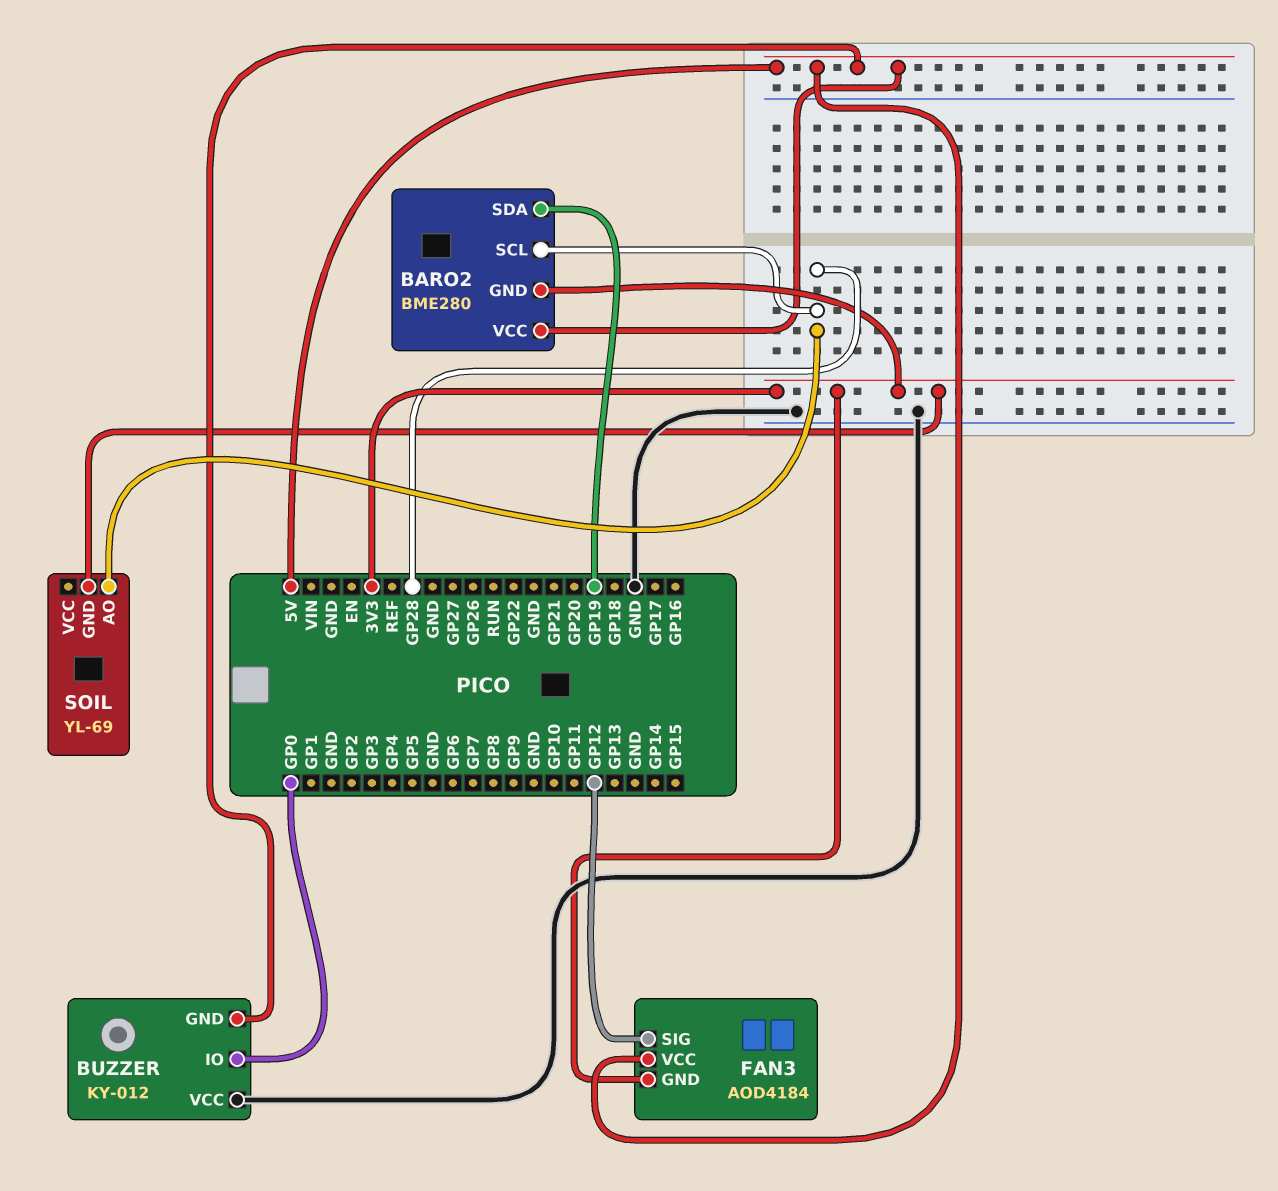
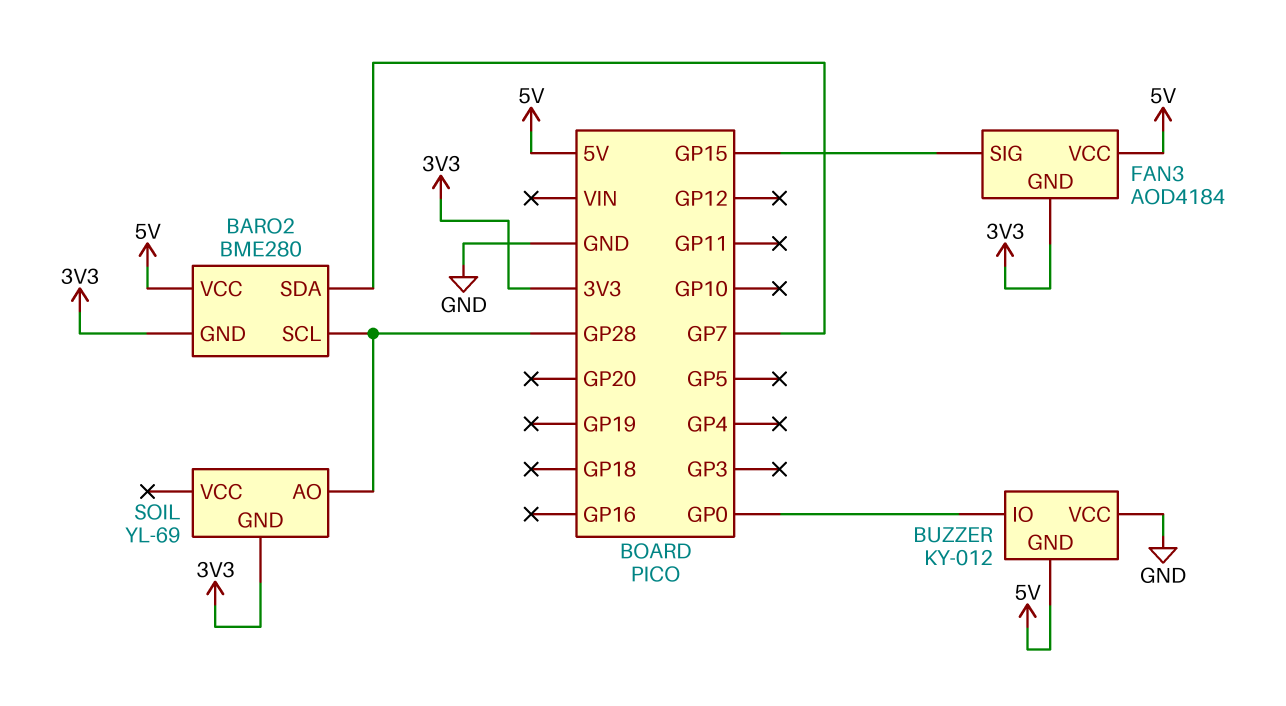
BARO2 pin SDA: GP19 -> GP7
FAN3 pin SIG: GP12 -> GP15

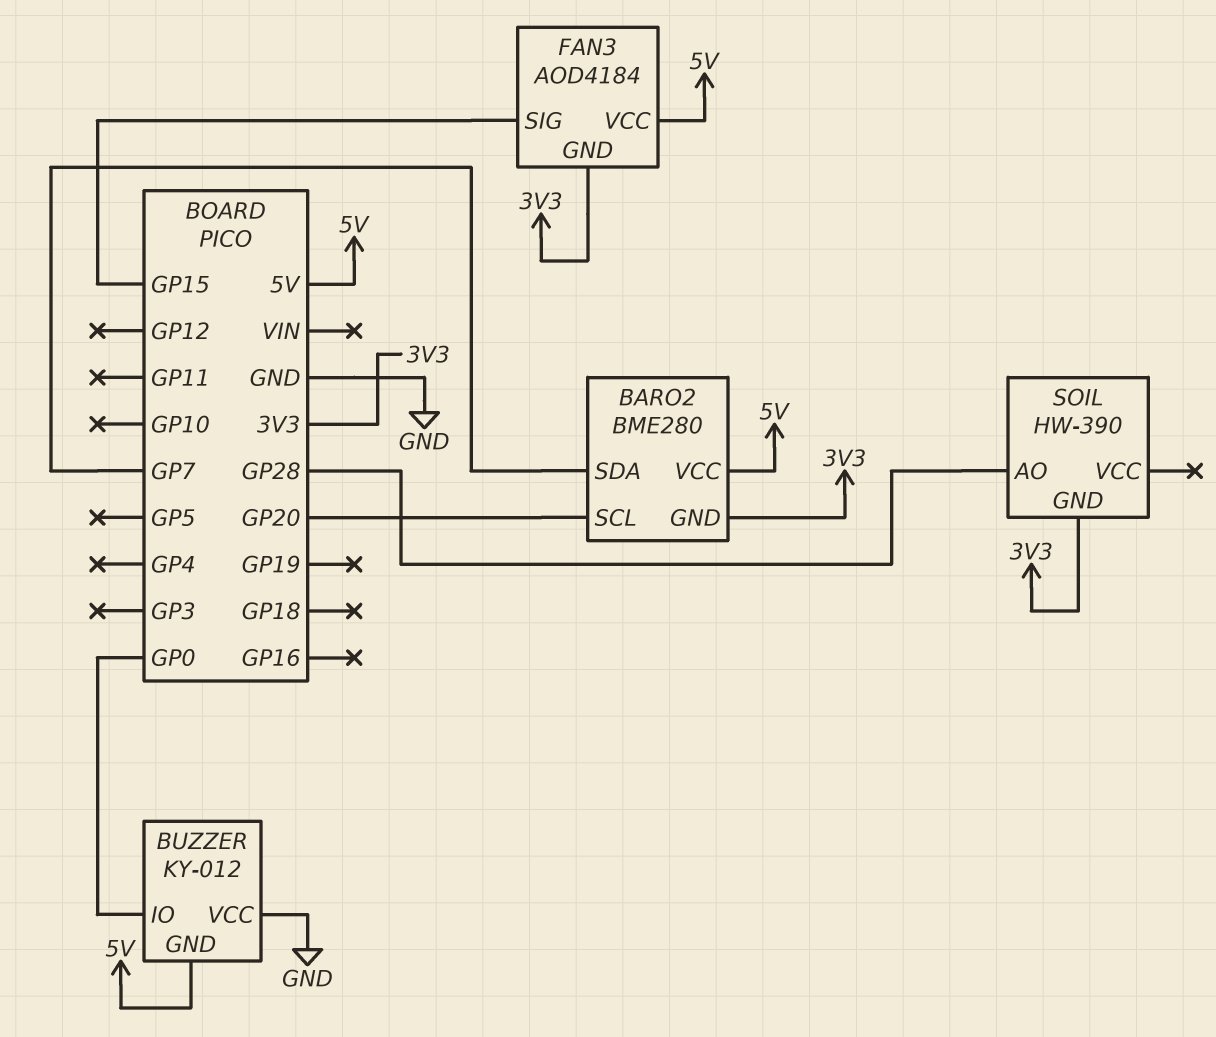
BARO2 pin SCL: GP28 -> GP20
SOIL: YL-69 -> HW-390

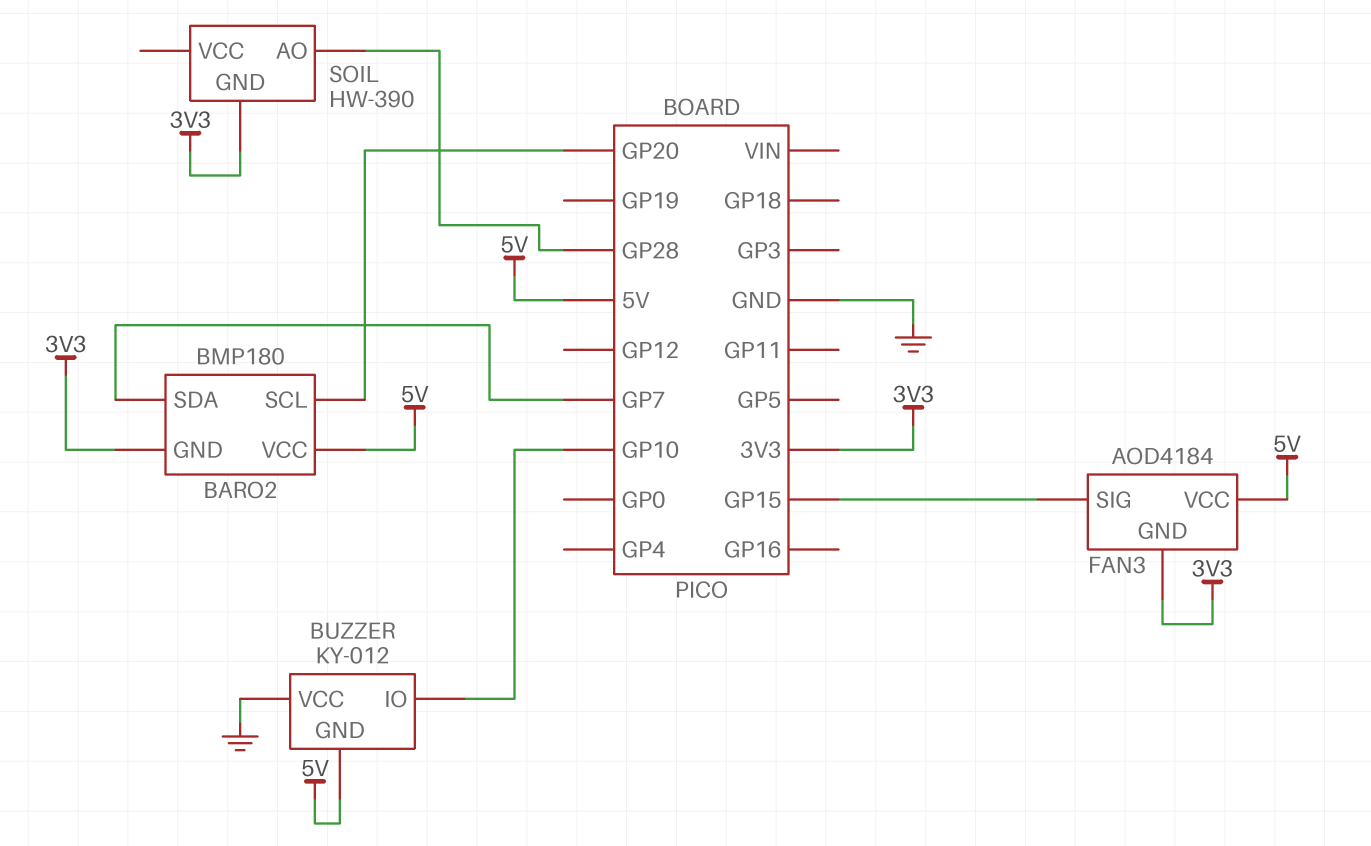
BARO2: BME280 -> BMP180
BUZZER pin IO: GP0 -> GP10

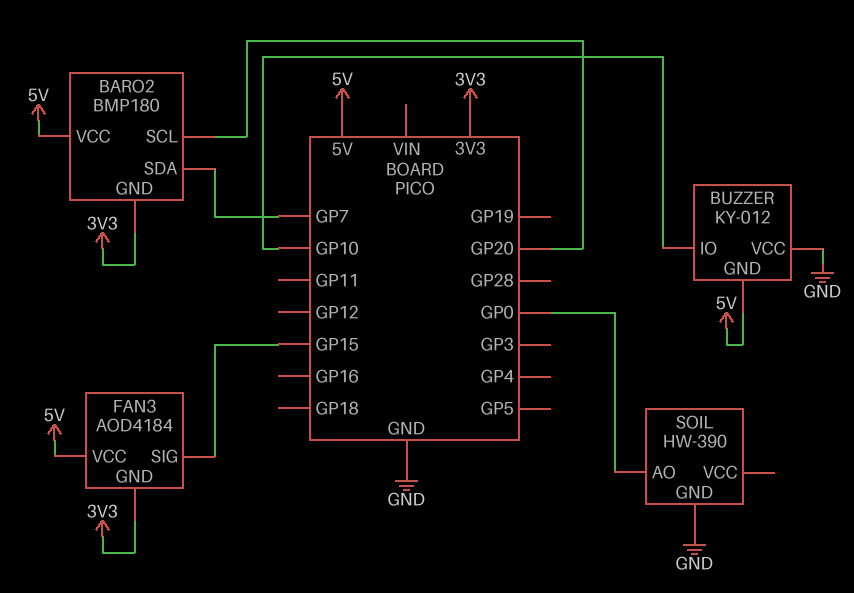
SOIL pin AO: GP28 -> GP0
SOIL pin GND: 3V3 -> GND

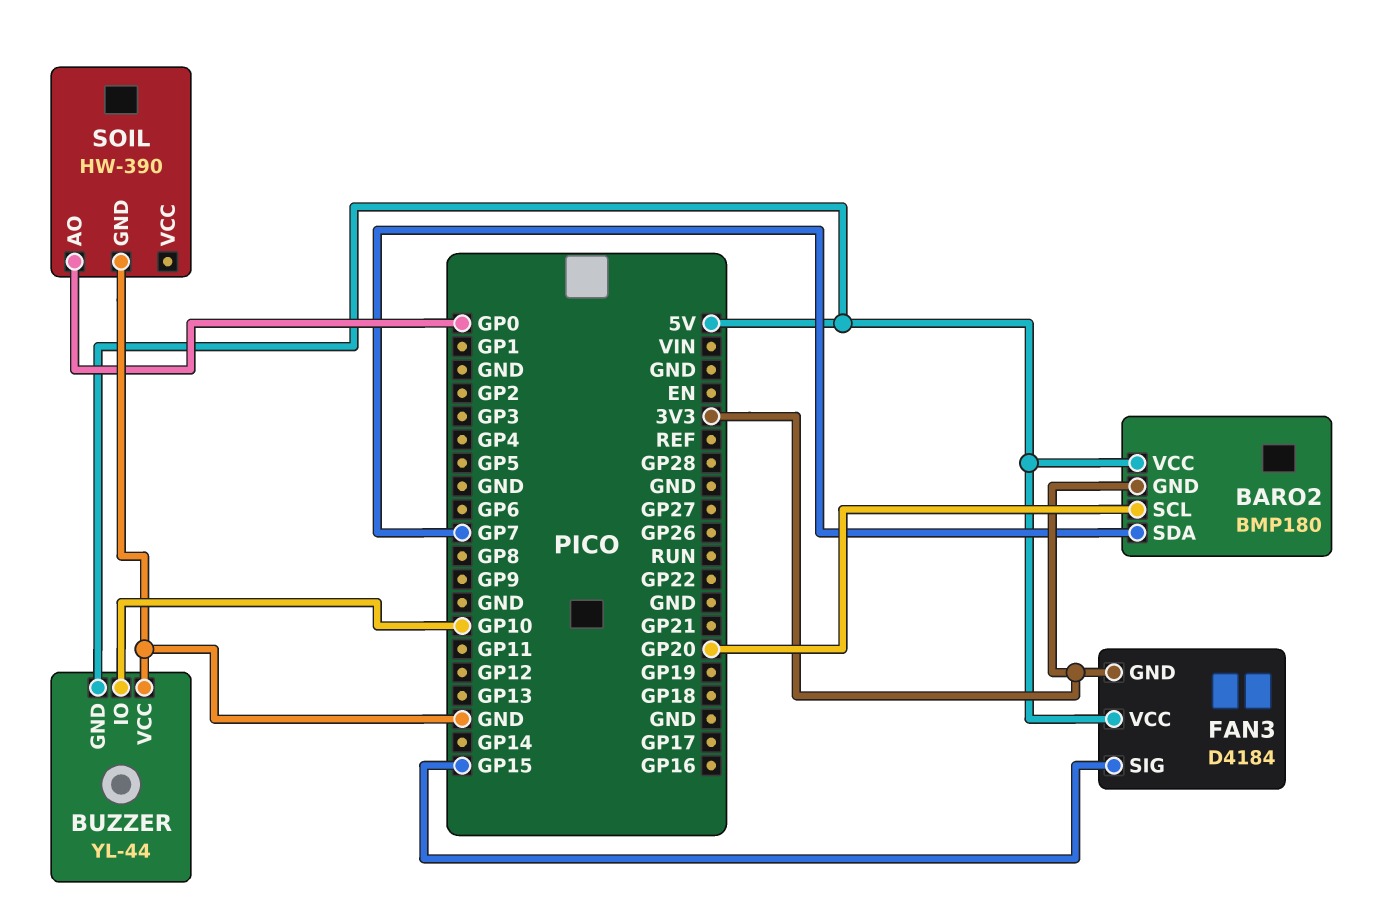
BUZZER: KY-012 -> YL-44
FAN3: AOD4184 -> D4184

